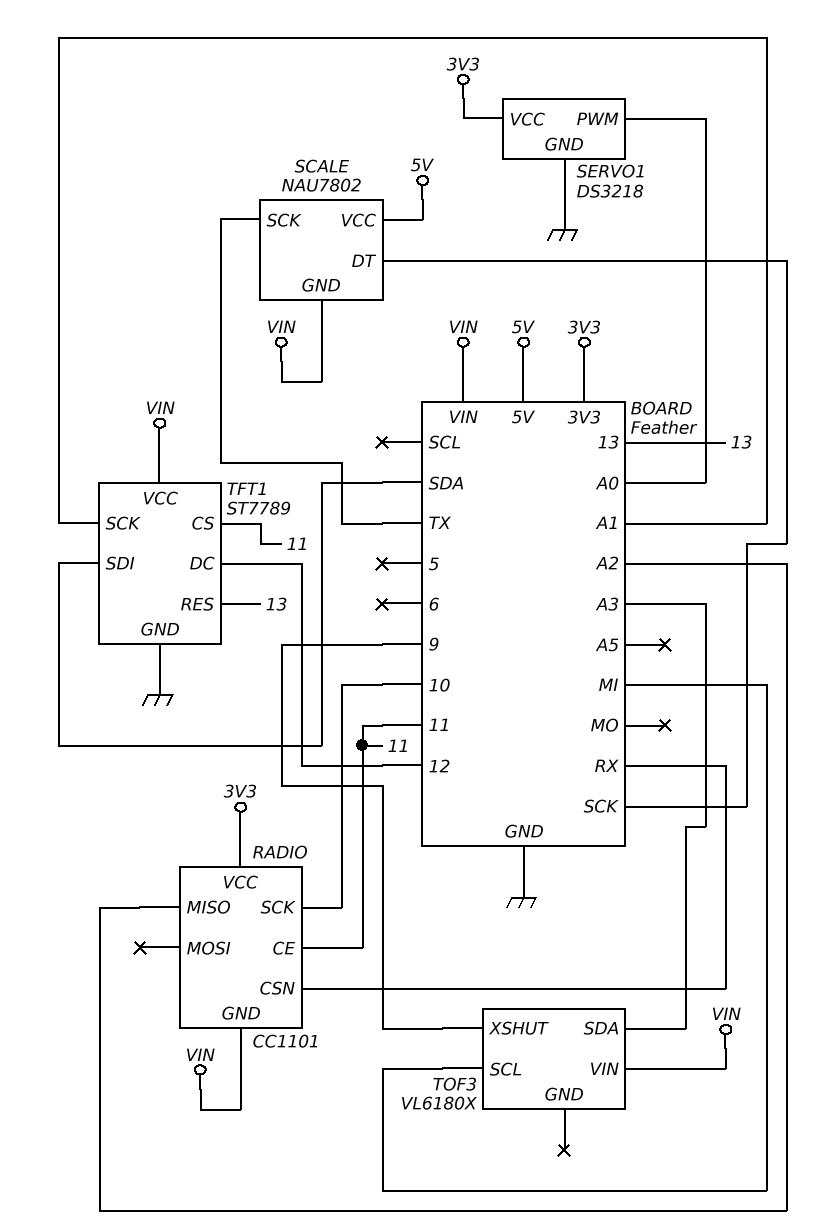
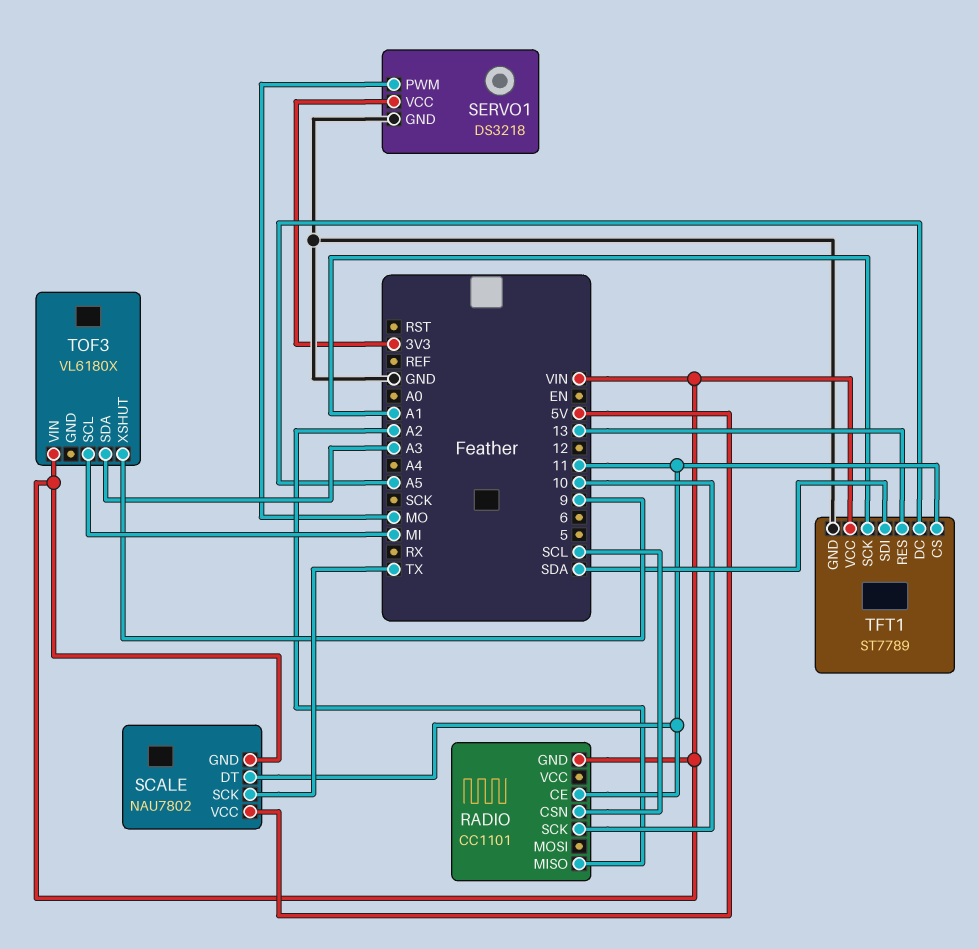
RADIO pin CSN: RX -> SCL
RADIO pin VCC: 3V3 -> none
SCALE pin DT: SCK -> 11
SERVO1 pin PWM: A0 -> MO
TFT1 pin DC: 12 -> A5

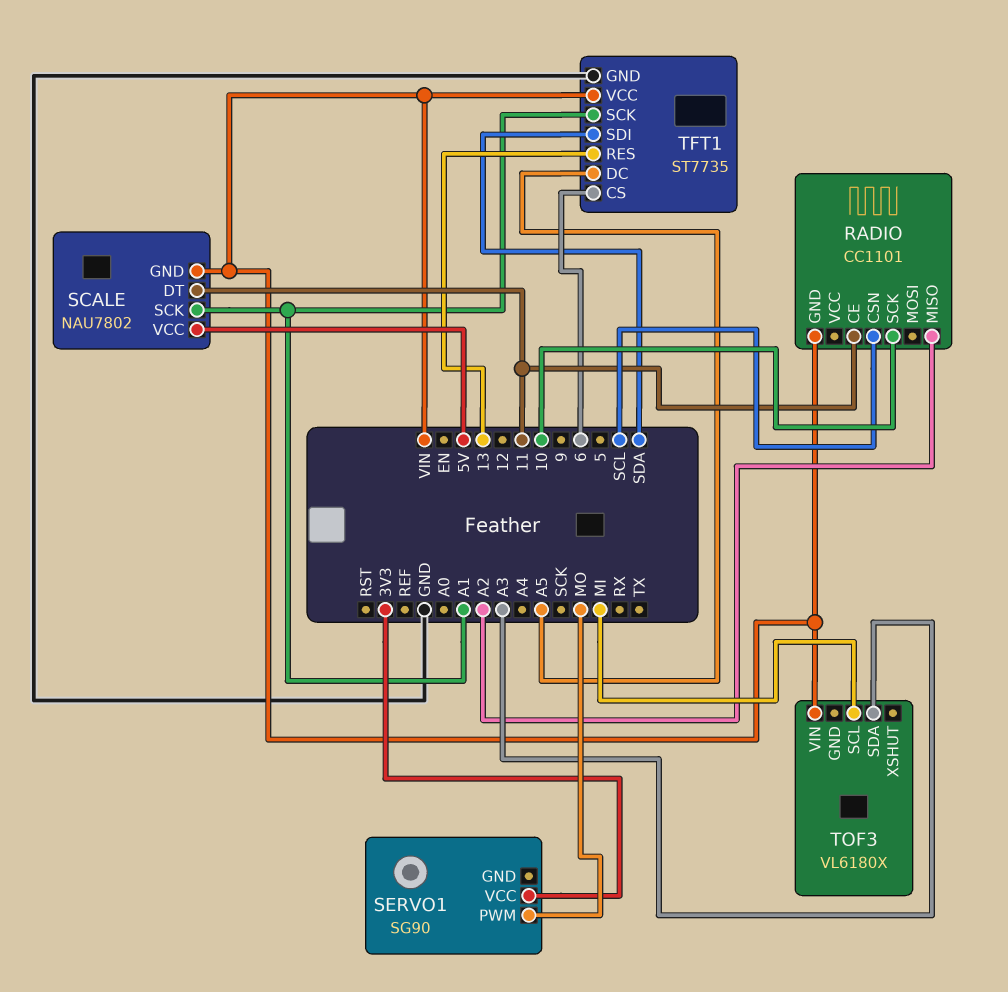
SCALE pin SCK: TX -> A1
SERVO1: DS3218 -> SG90
SERVO1 pin GND: GND -> none
TFT1: ST7789 -> ST7735
TFT1 pin CS: 11 -> 6
TOF3 pin XSHUT: 9 -> none

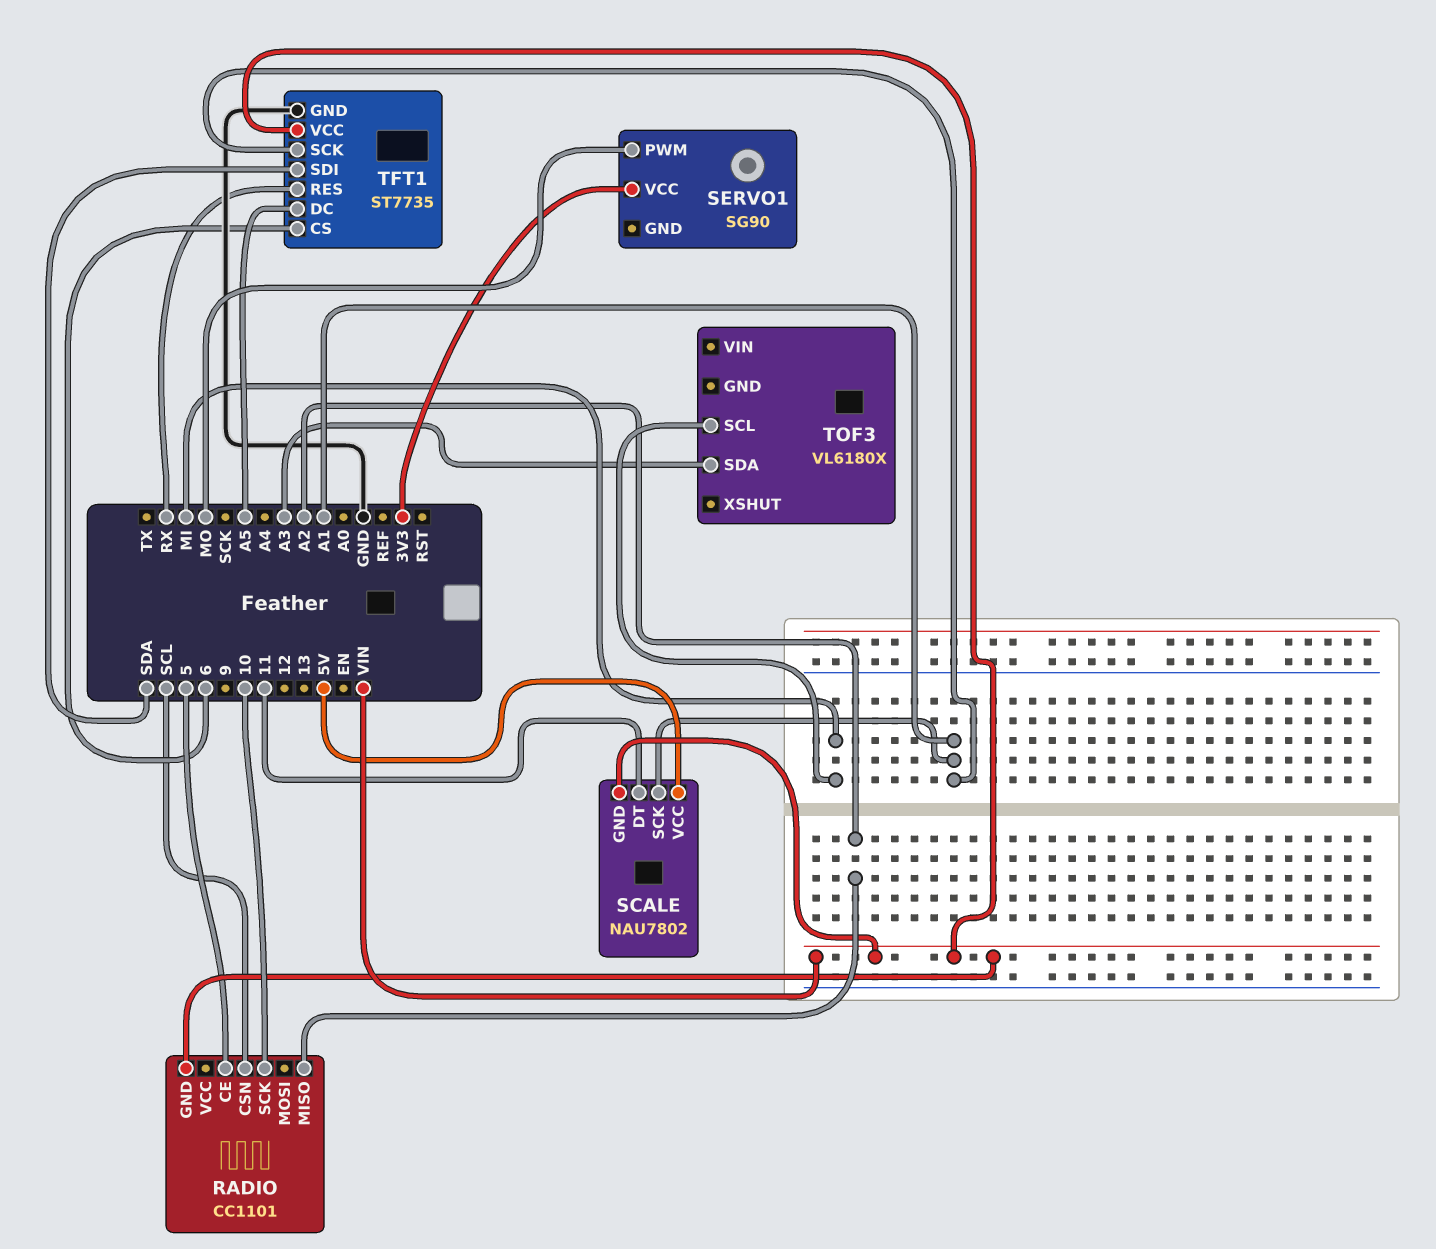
RADIO pin CE: 11 -> 5
TFT1 pin RES: 13 -> RX
TOF3 pin VIN: VIN -> none

